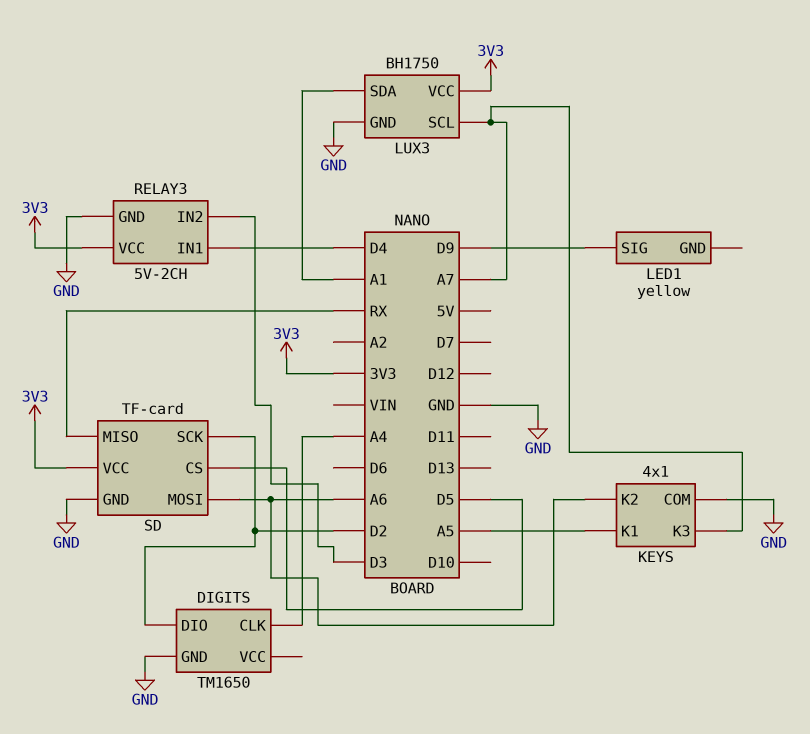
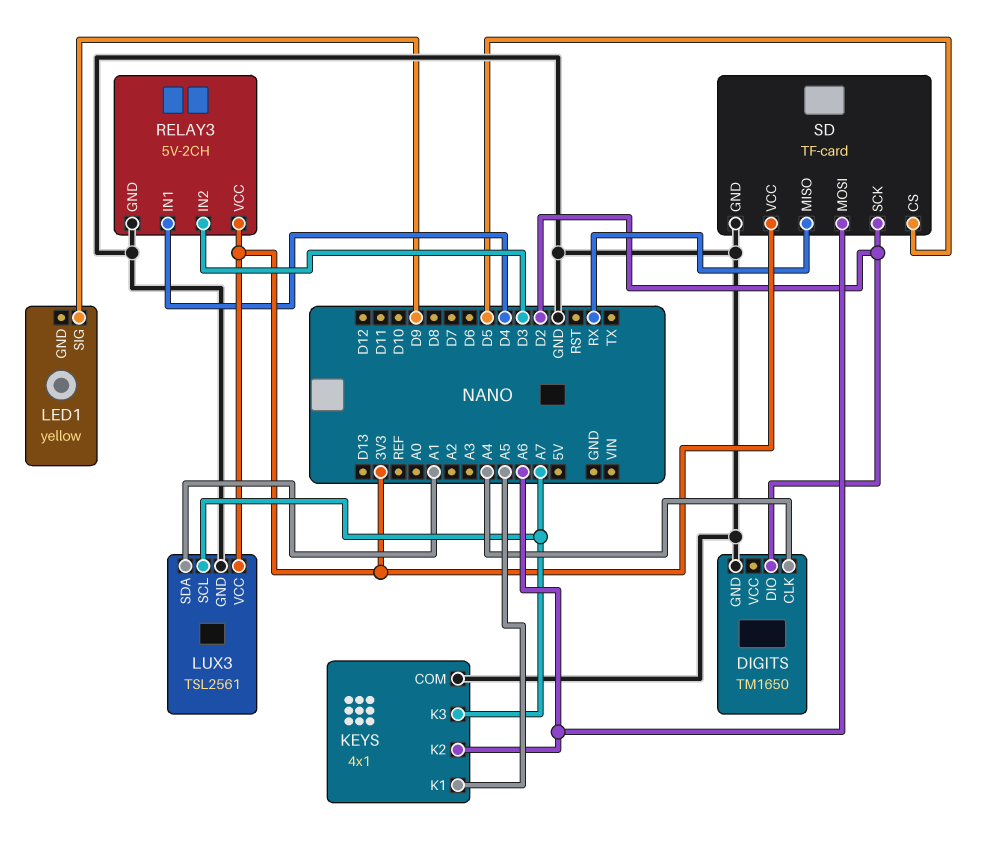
LUX3: BH1750 -> TSL2561

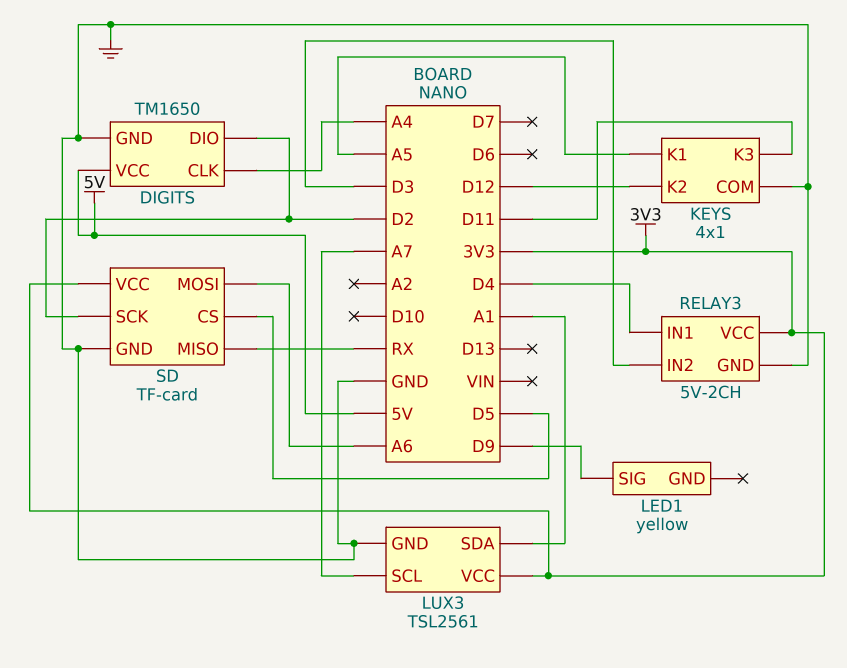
DIGITS pin VCC: none -> 5V
KEYS pin K2: A6 -> D12
KEYS pin K3: A7 -> D11

